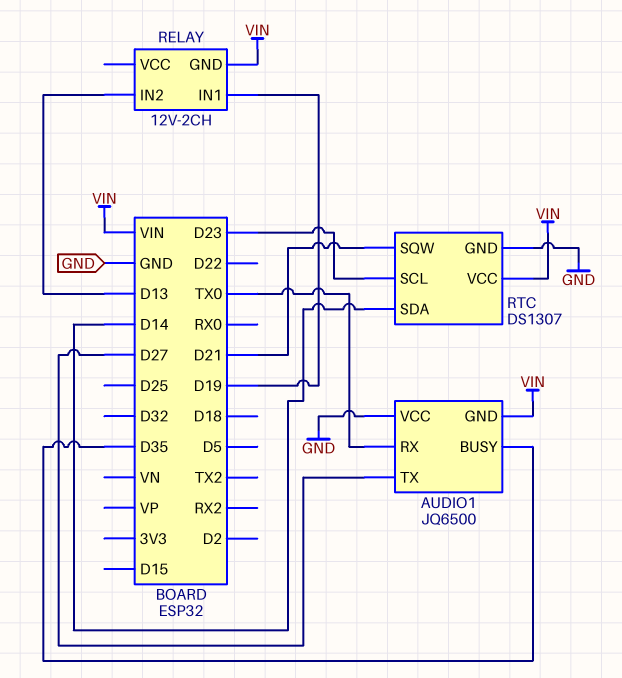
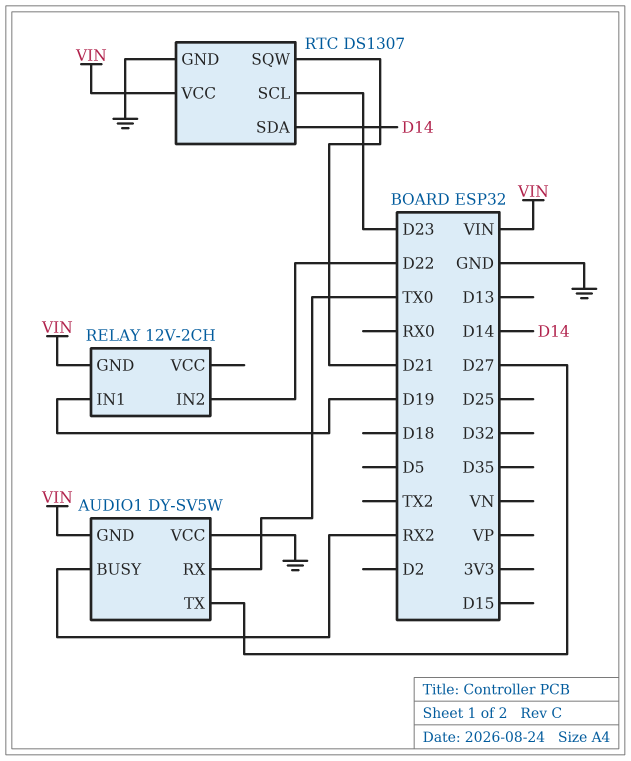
AUDIO1: JQ6500 -> DY-SV5W
AUDIO1 pin BUSY: D35 -> RX2
RELAY pin IN2: D13 -> D22

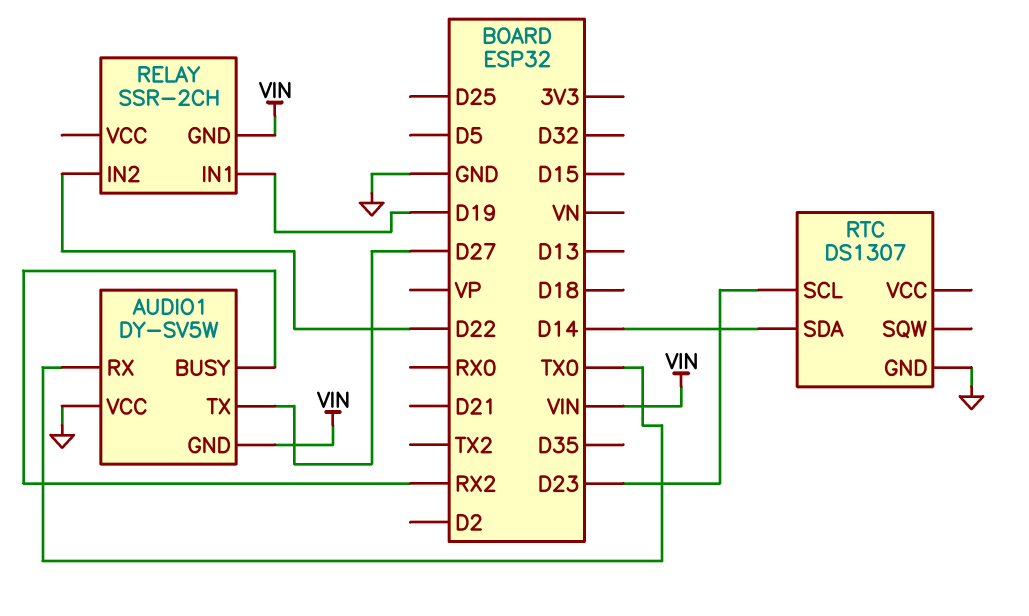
RELAY: 12V-2CH -> SSR-2CH
RTC pin SQW: D21 -> none
RTC pin VCC: VIN -> none

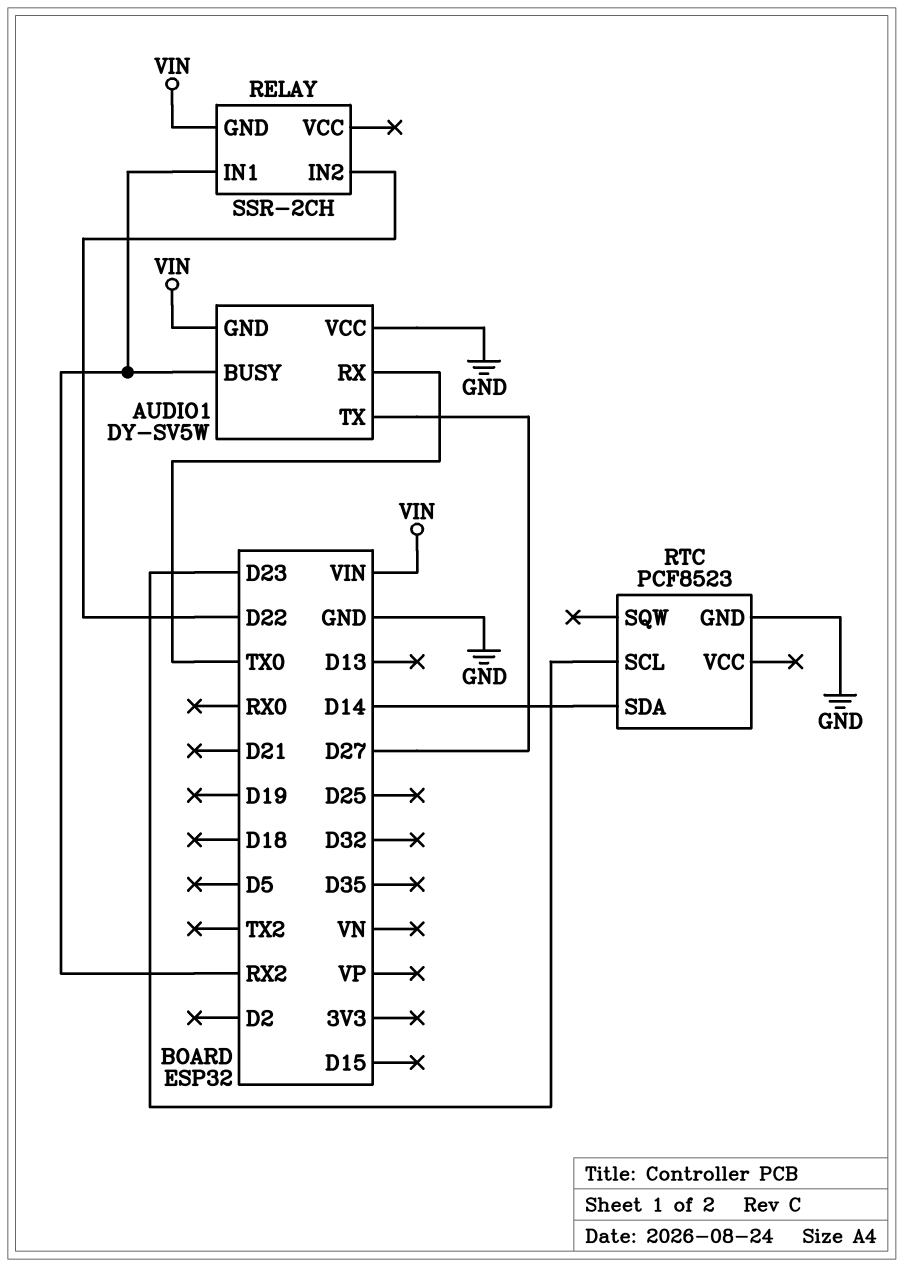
RELAY pin IN1: D19 -> RX2
RTC: DS1307 -> PCF8523

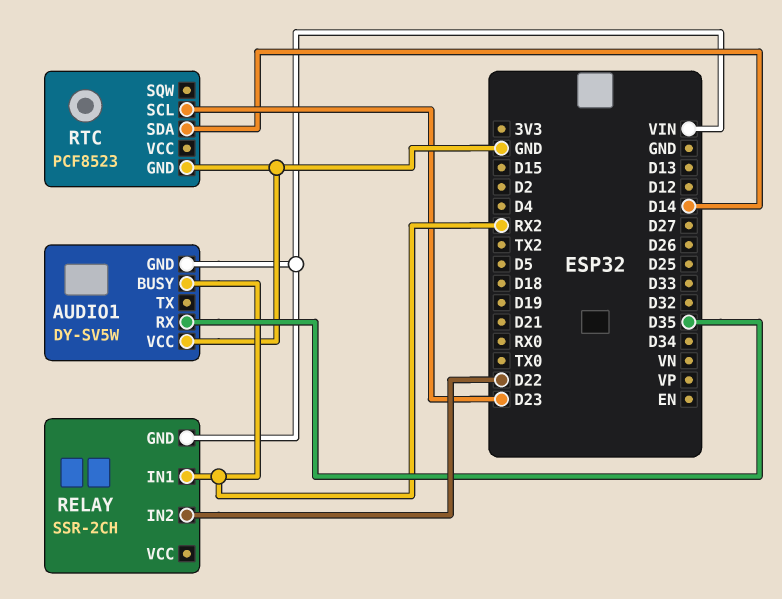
AUDIO1 pin RX: TX0 -> D35
AUDIO1 pin TX: D27 -> none

